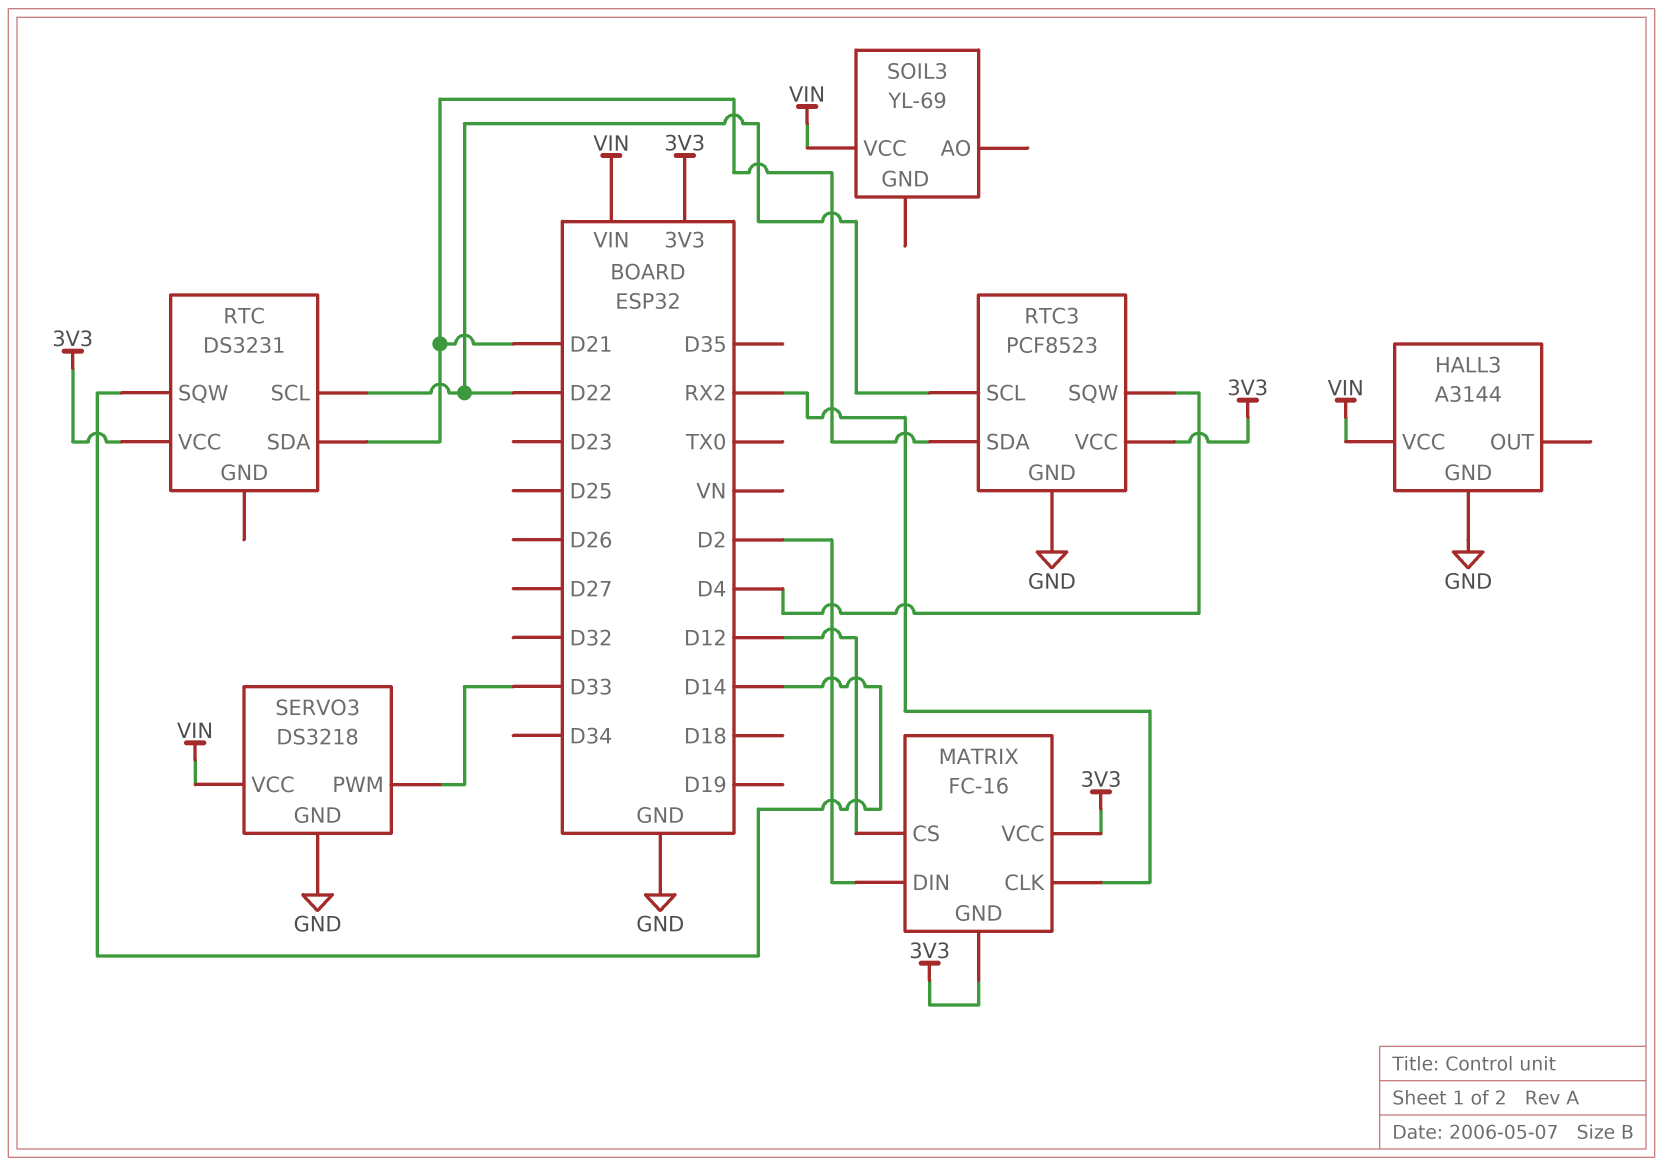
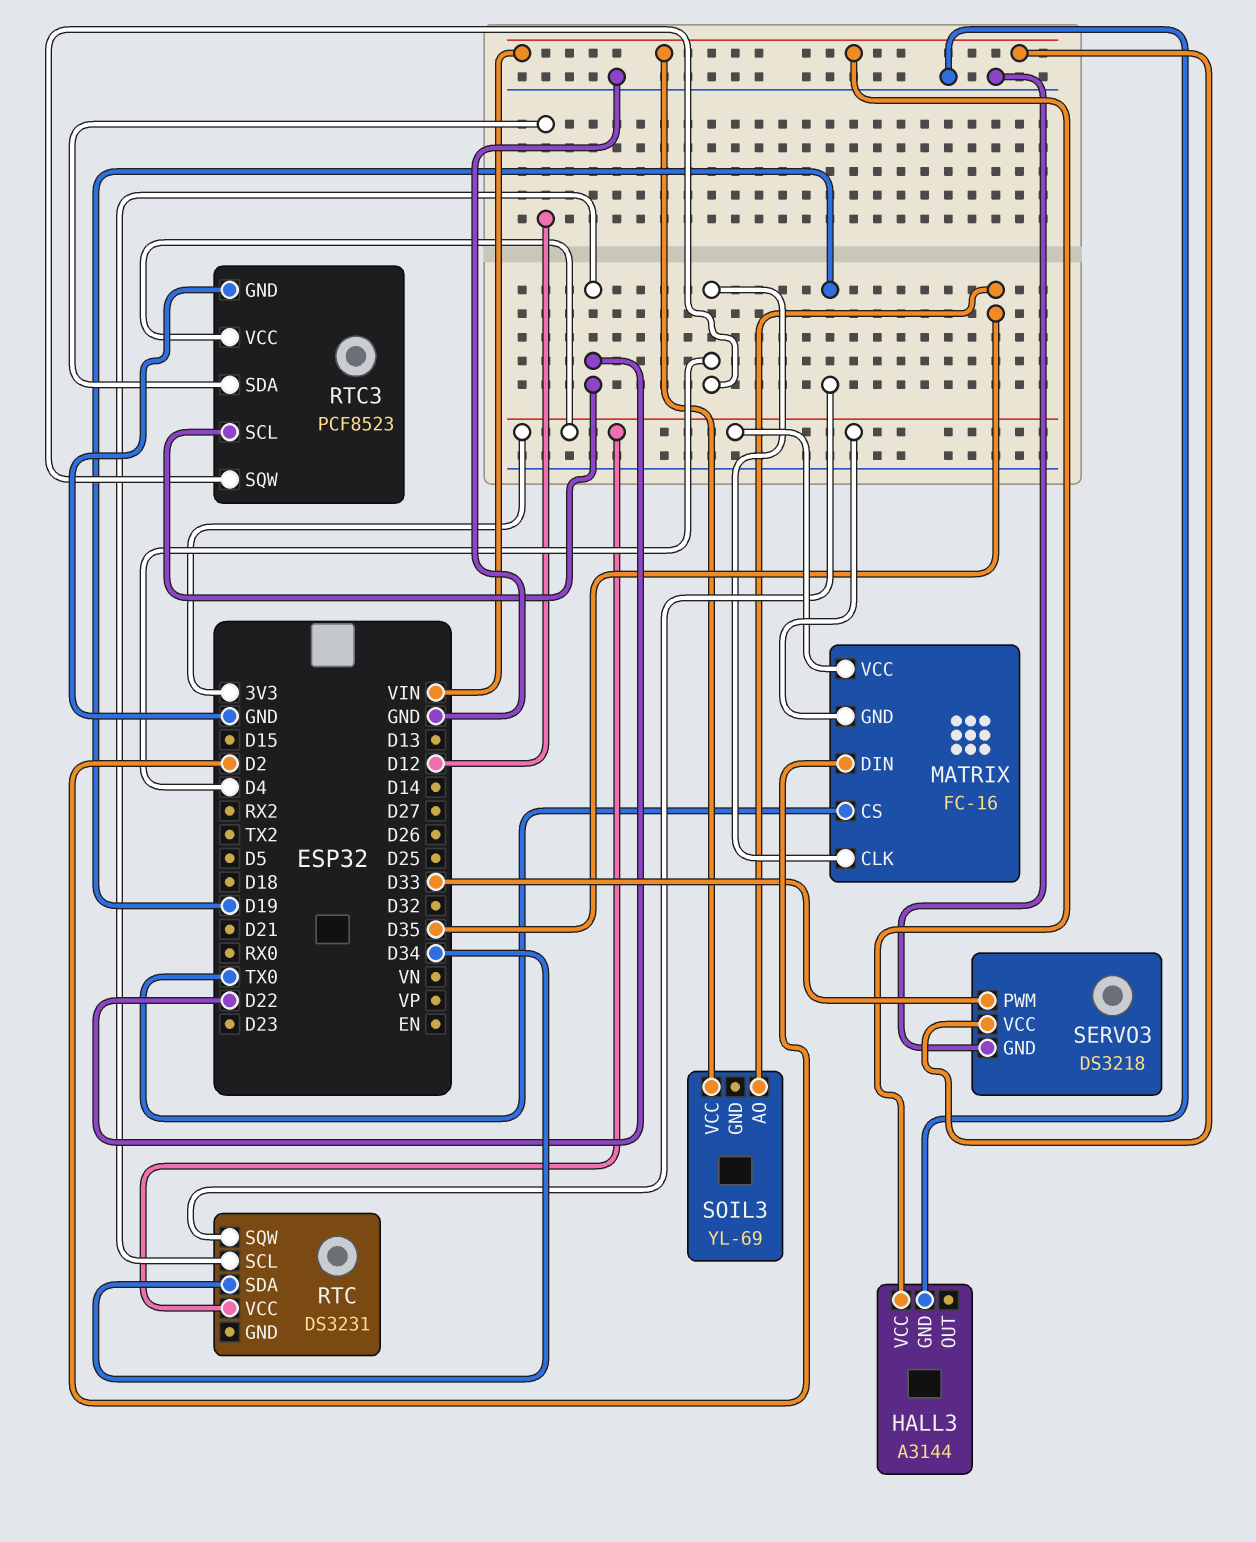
MATRIX pin CLK: RX2 -> D4
MATRIX pin CS: D12 -> TX0
RTC pin SDA: D21 -> D34
RTC pin SQW: D14 -> D19
RTC3 pin SDA: D21 -> D12
SOIL3 pin AO: none -> D35

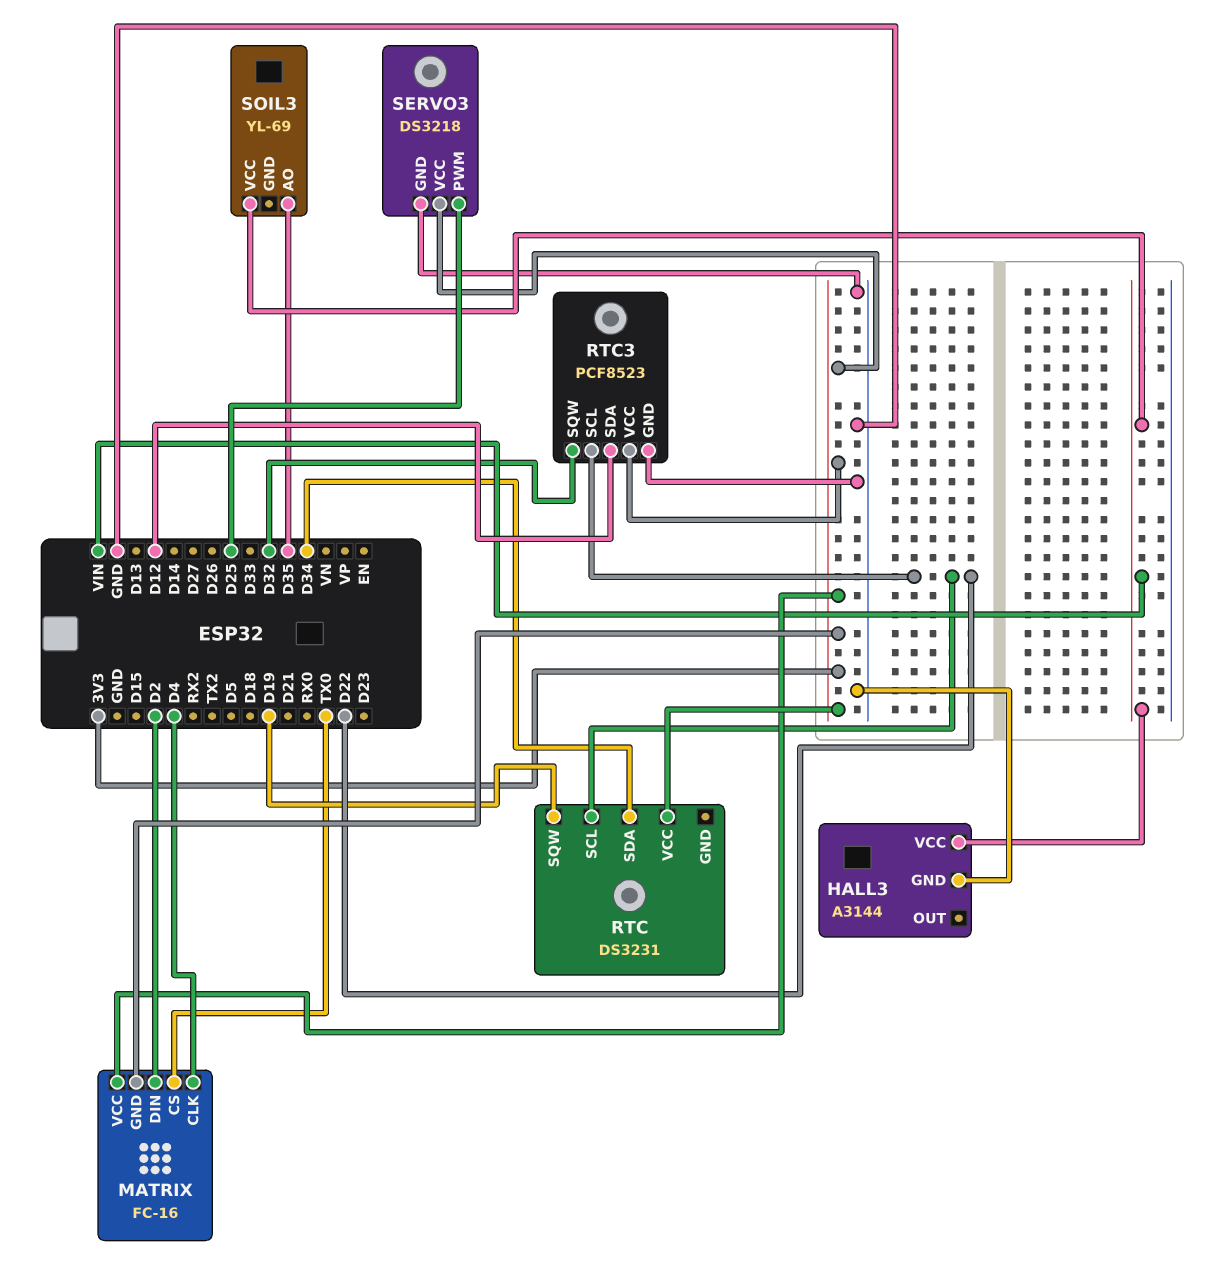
RTC3 pin SQW: D4 -> D32
SERVO3 pin PWM: D33 -> D25
SERVO3 pin VCC: VIN -> 3V3

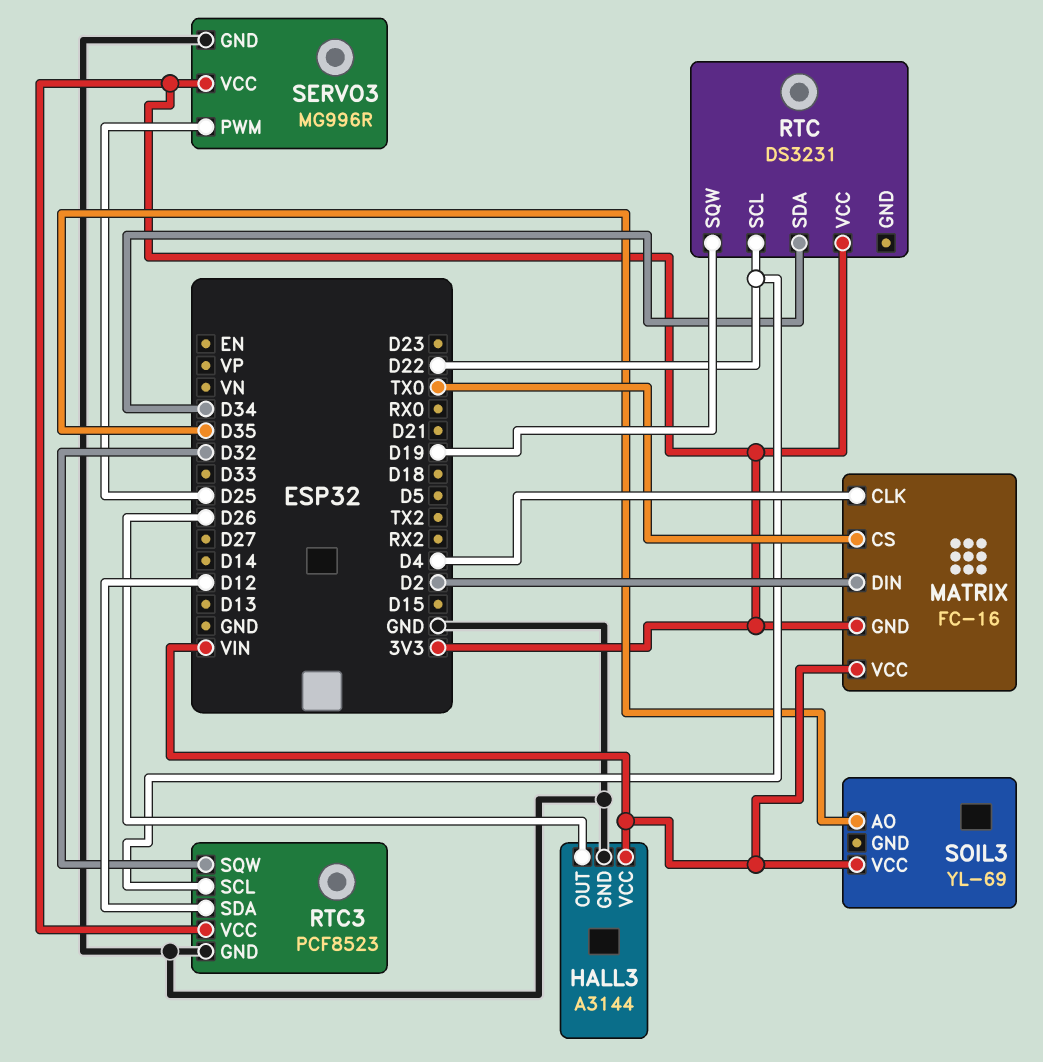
HALL3 pin OUT: none -> D26
MATRIX pin VCC: 3V3 -> VIN
SERVO3: DS3218 -> MG996R

